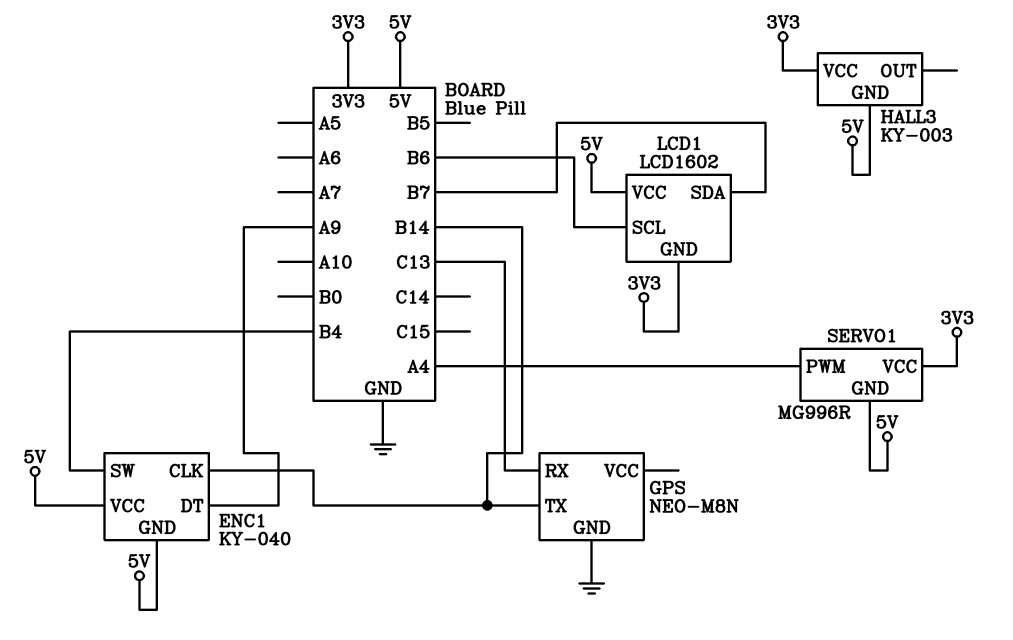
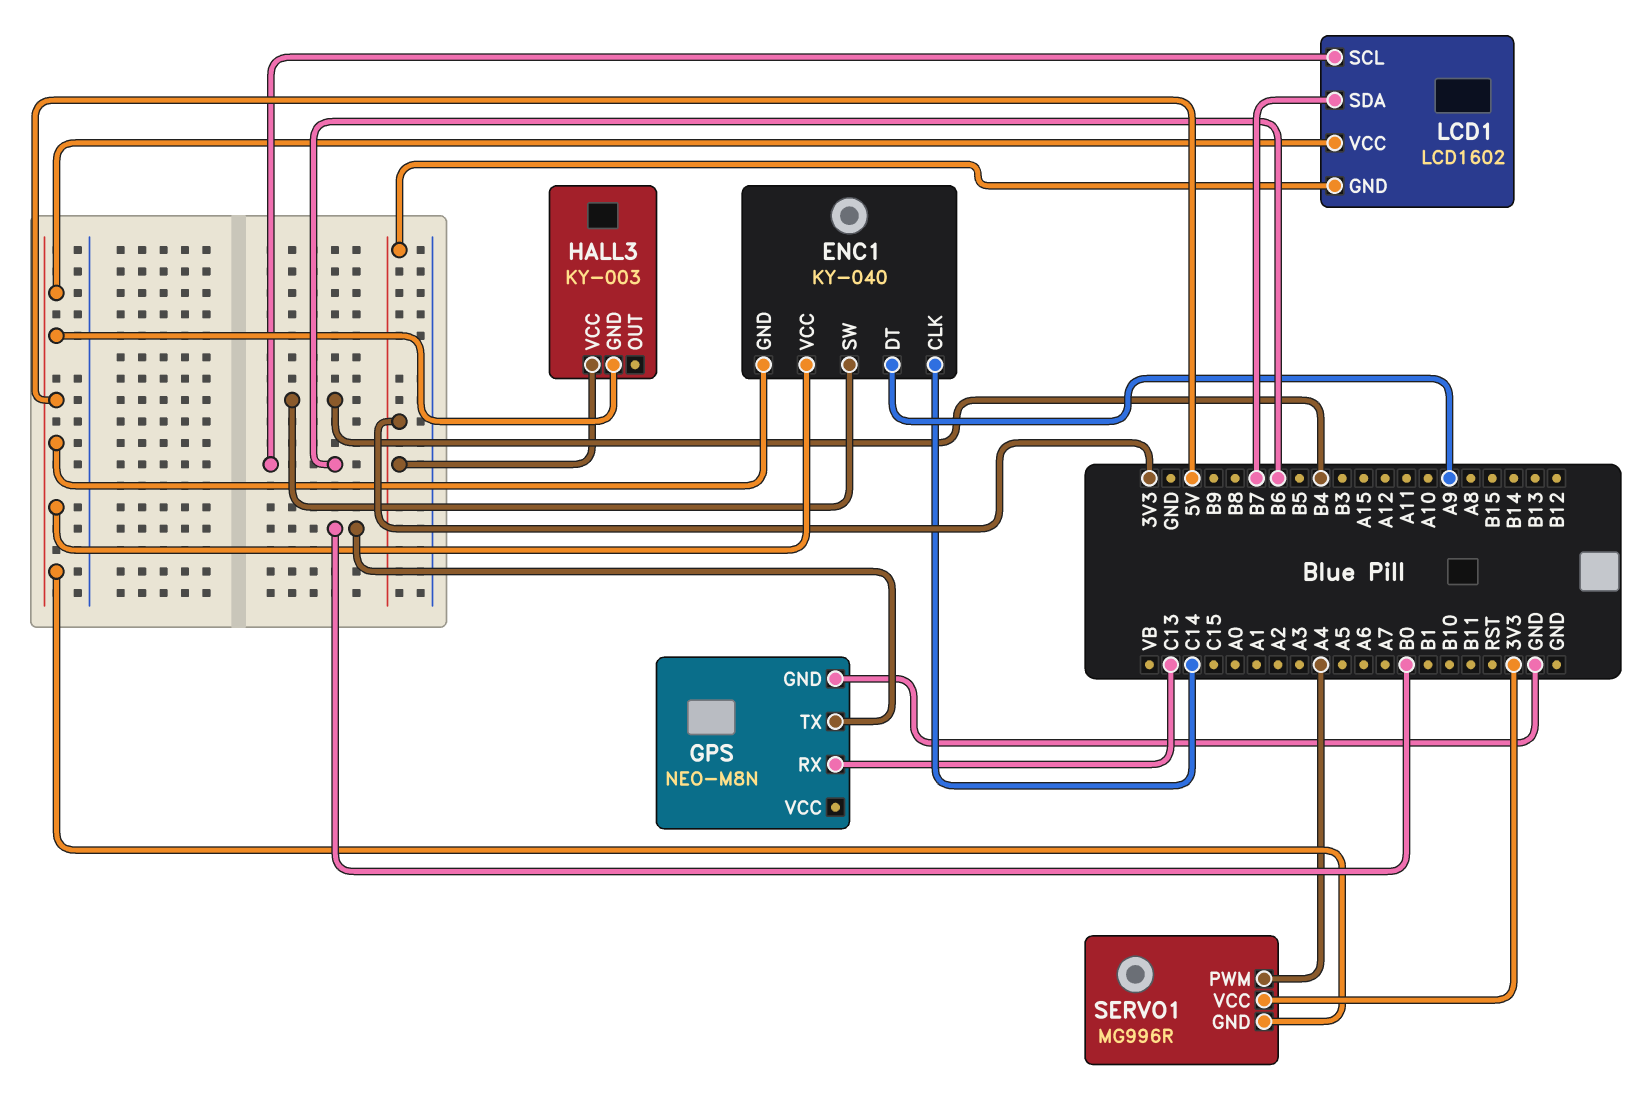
ENC1 pin CLK: B14 -> C14
GPS pin TX: B14 -> B0

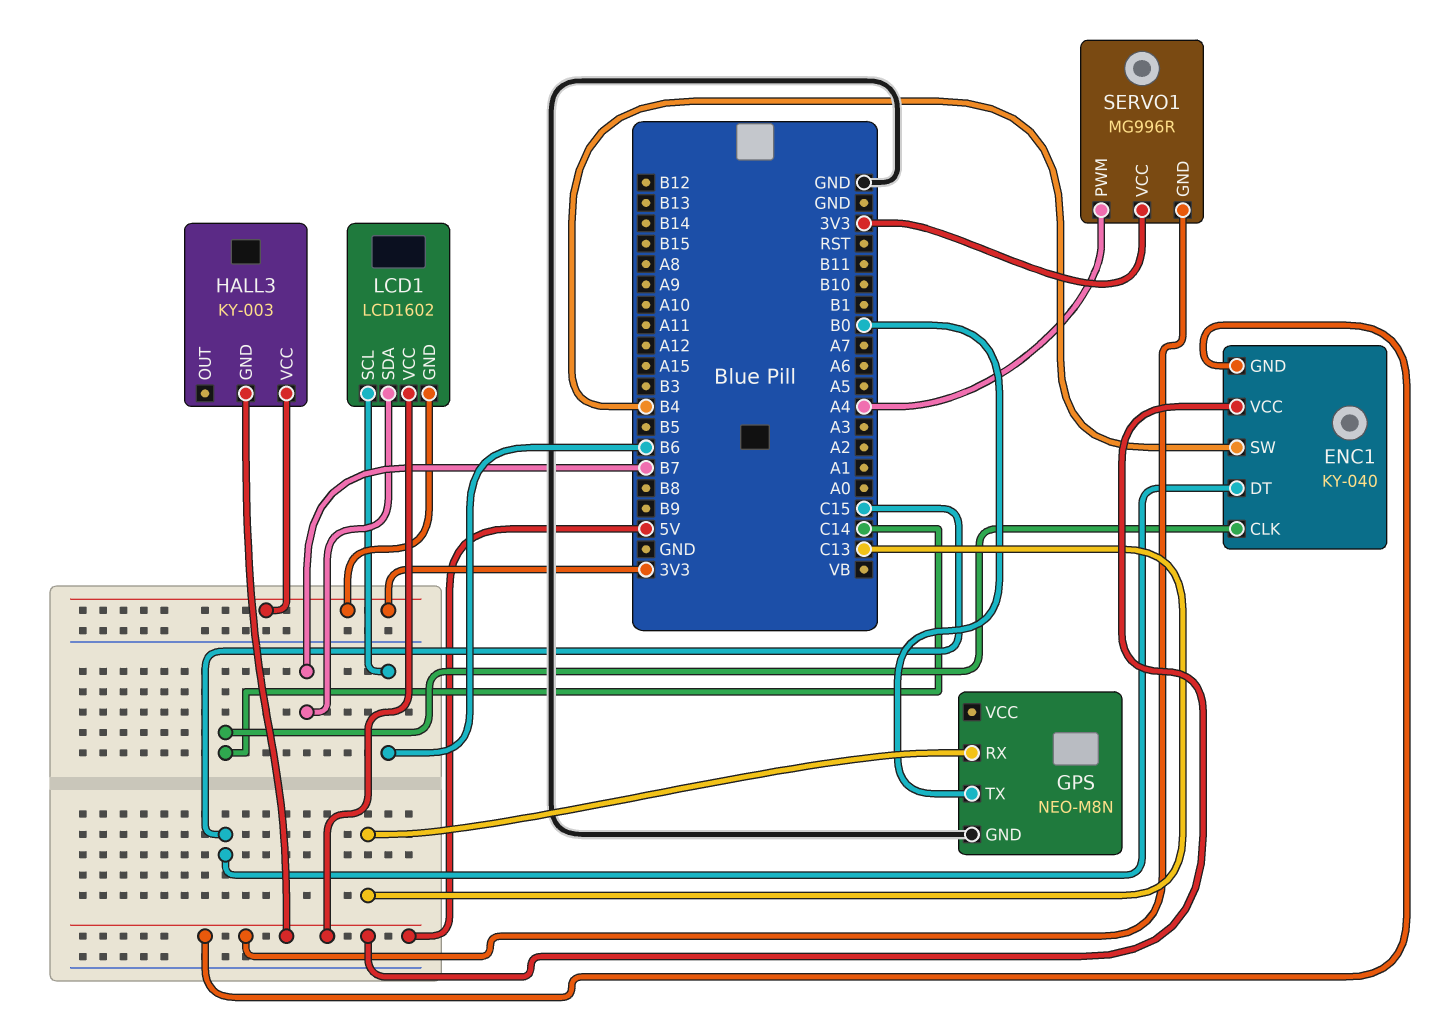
ENC1 pin DT: A9 -> C15

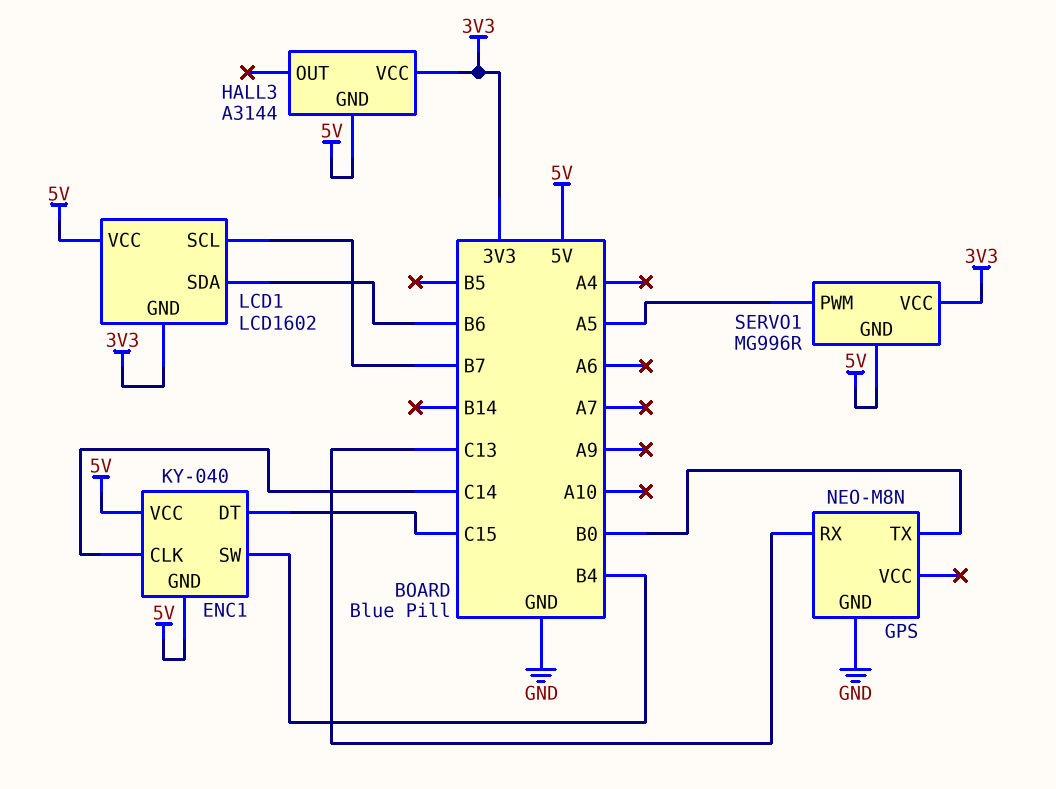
HALL3: KY-003 -> A3144
LCD1 pin SCL: B6 -> B7
LCD1 pin SDA: B7 -> B6
SERVO1 pin PWM: A4 -> A5

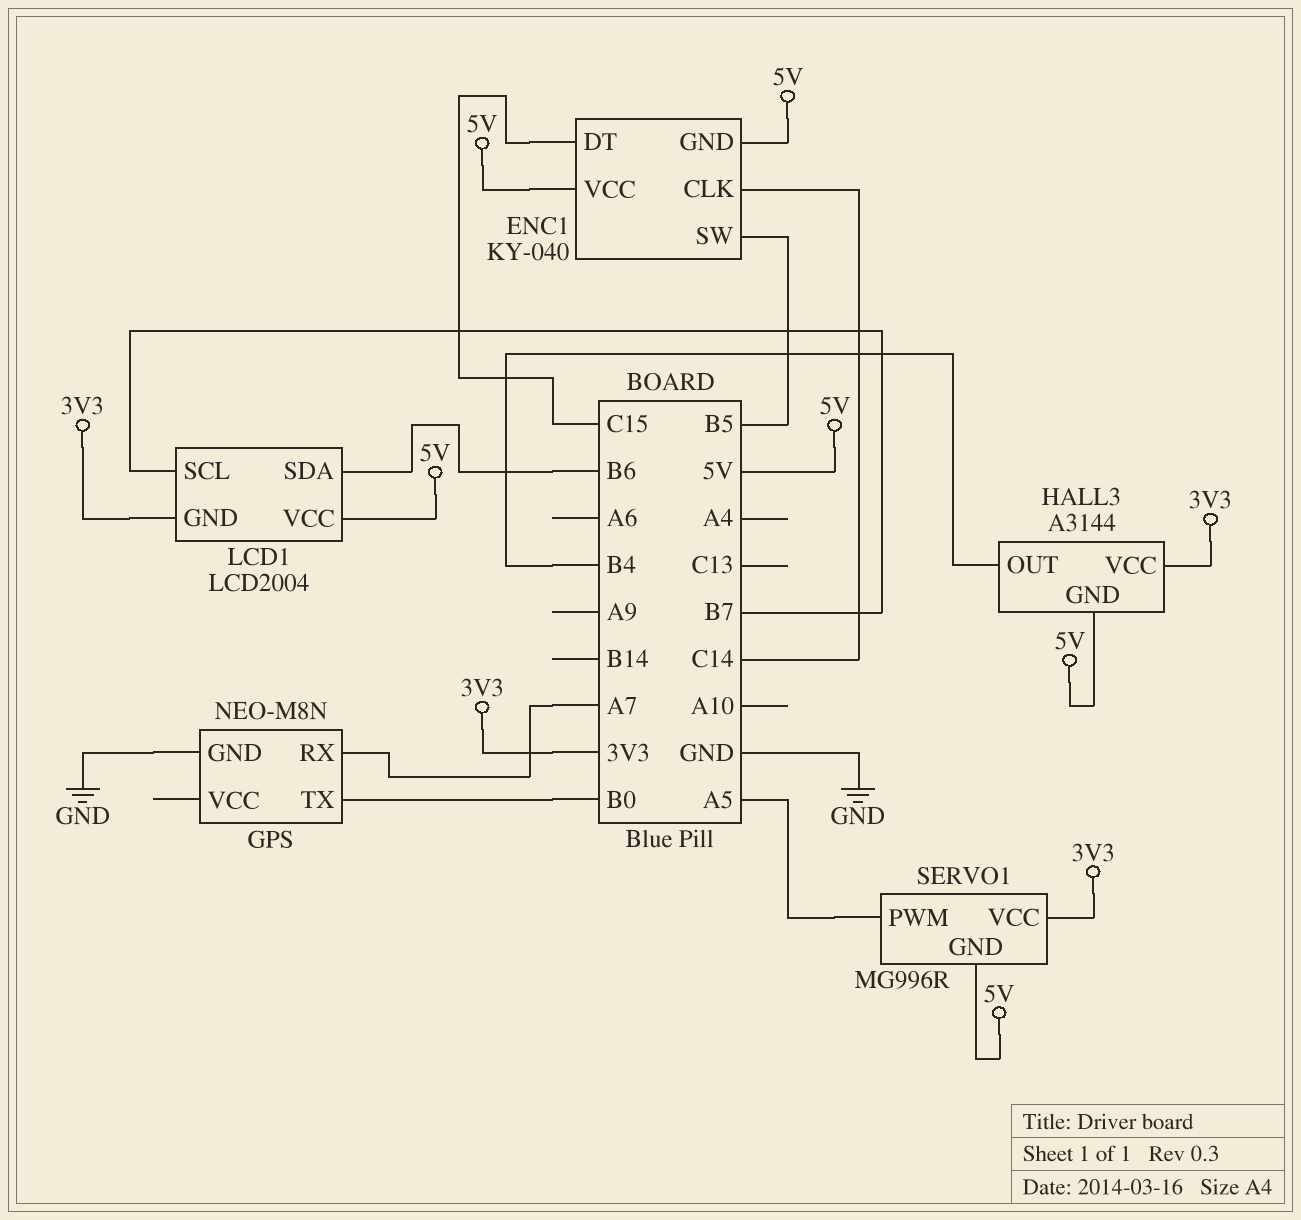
ENC1 pin SW: B4 -> B5
GPS pin RX: C13 -> A7
HALL3 pin OUT: none -> B4
LCD1: LCD1602 -> LCD2004

